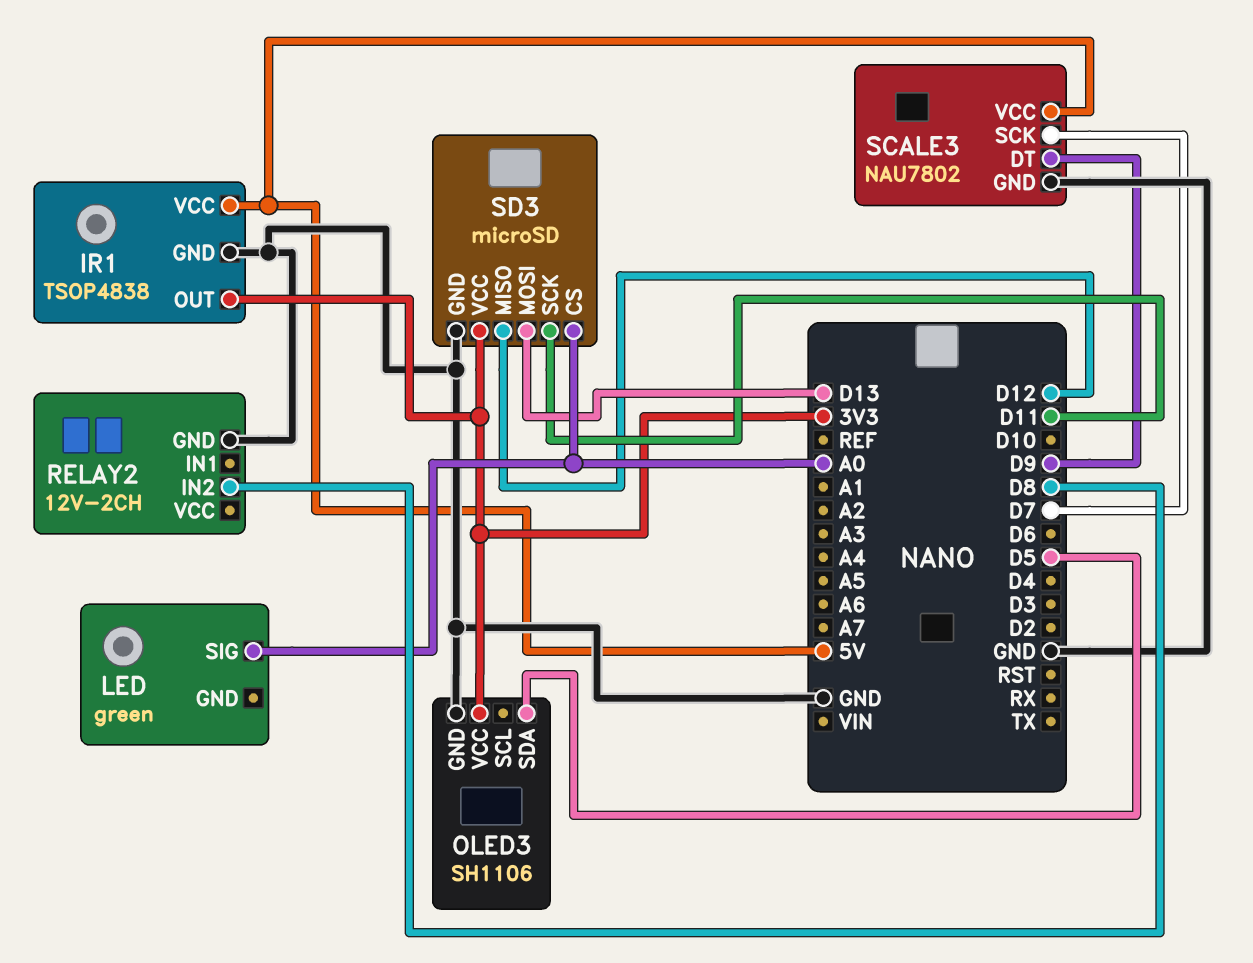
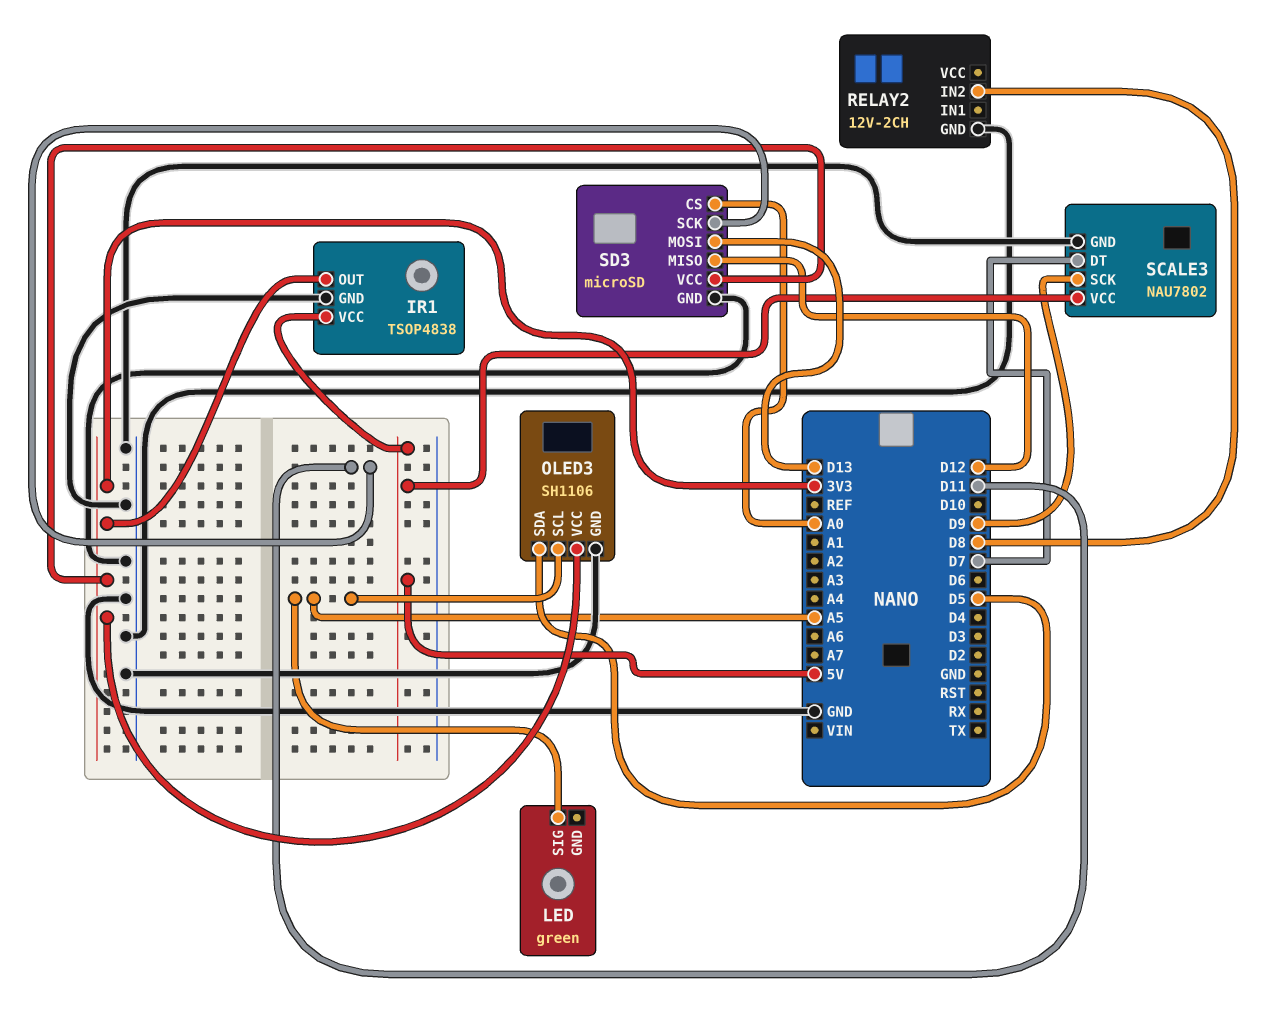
LED pin SIG: A0 -> A5
OLED3 pin SCL: none -> A5
SCALE3 pin DT: D9 -> D7
SCALE3 pin SCK: D7 -> D9

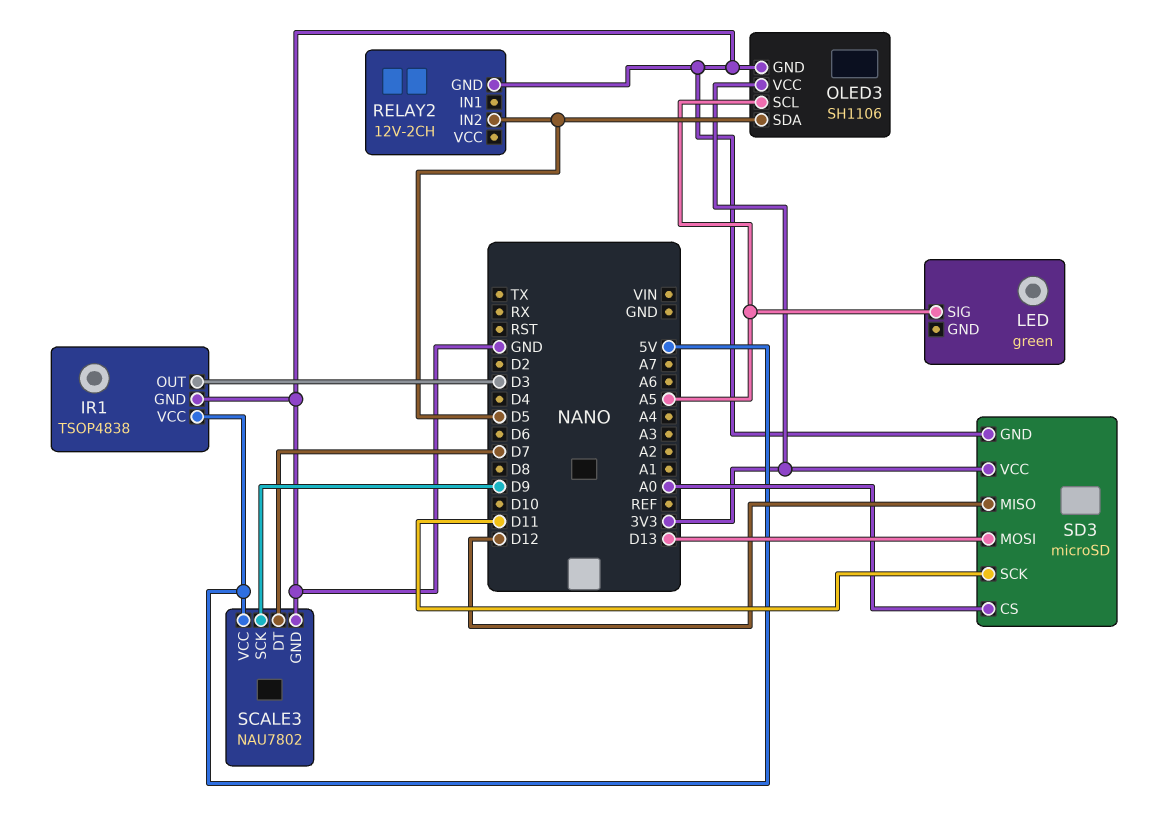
IR1 pin OUT: 3V3 -> D3
RELAY2 pin IN2: D8 -> D5

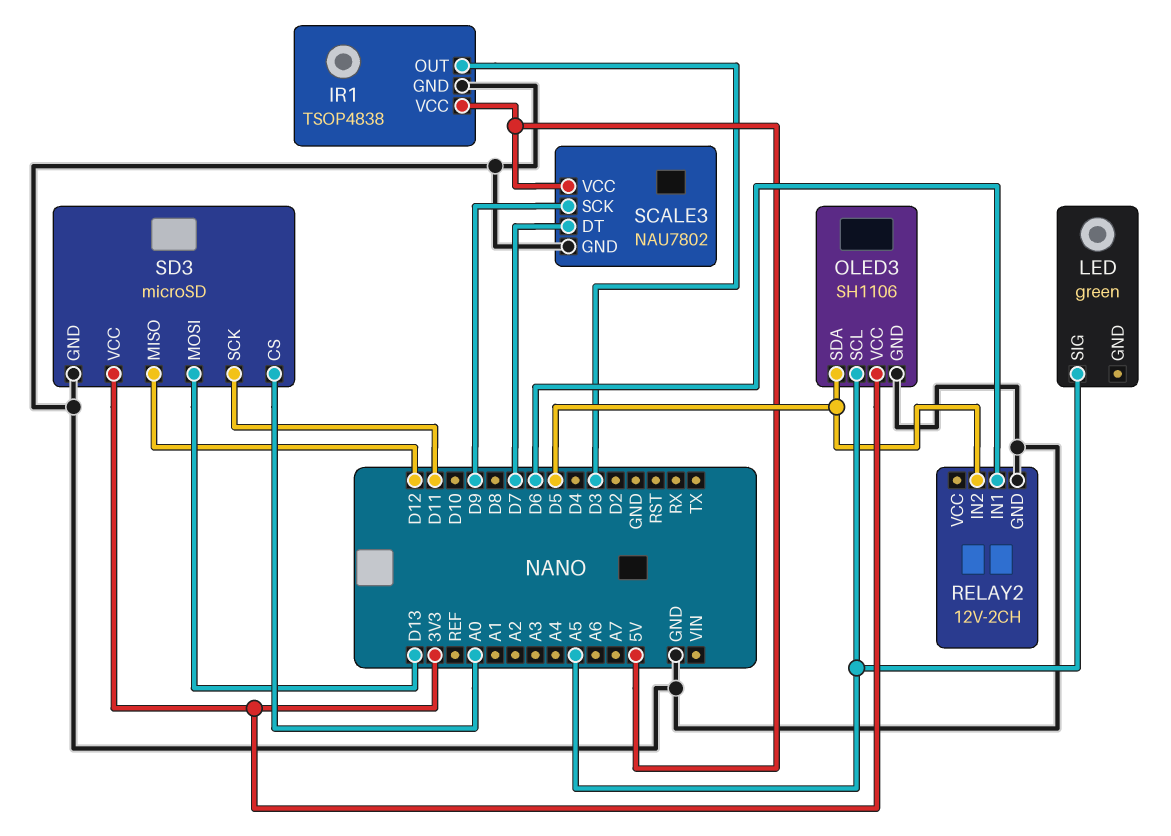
RELAY2 pin IN1: none -> D6

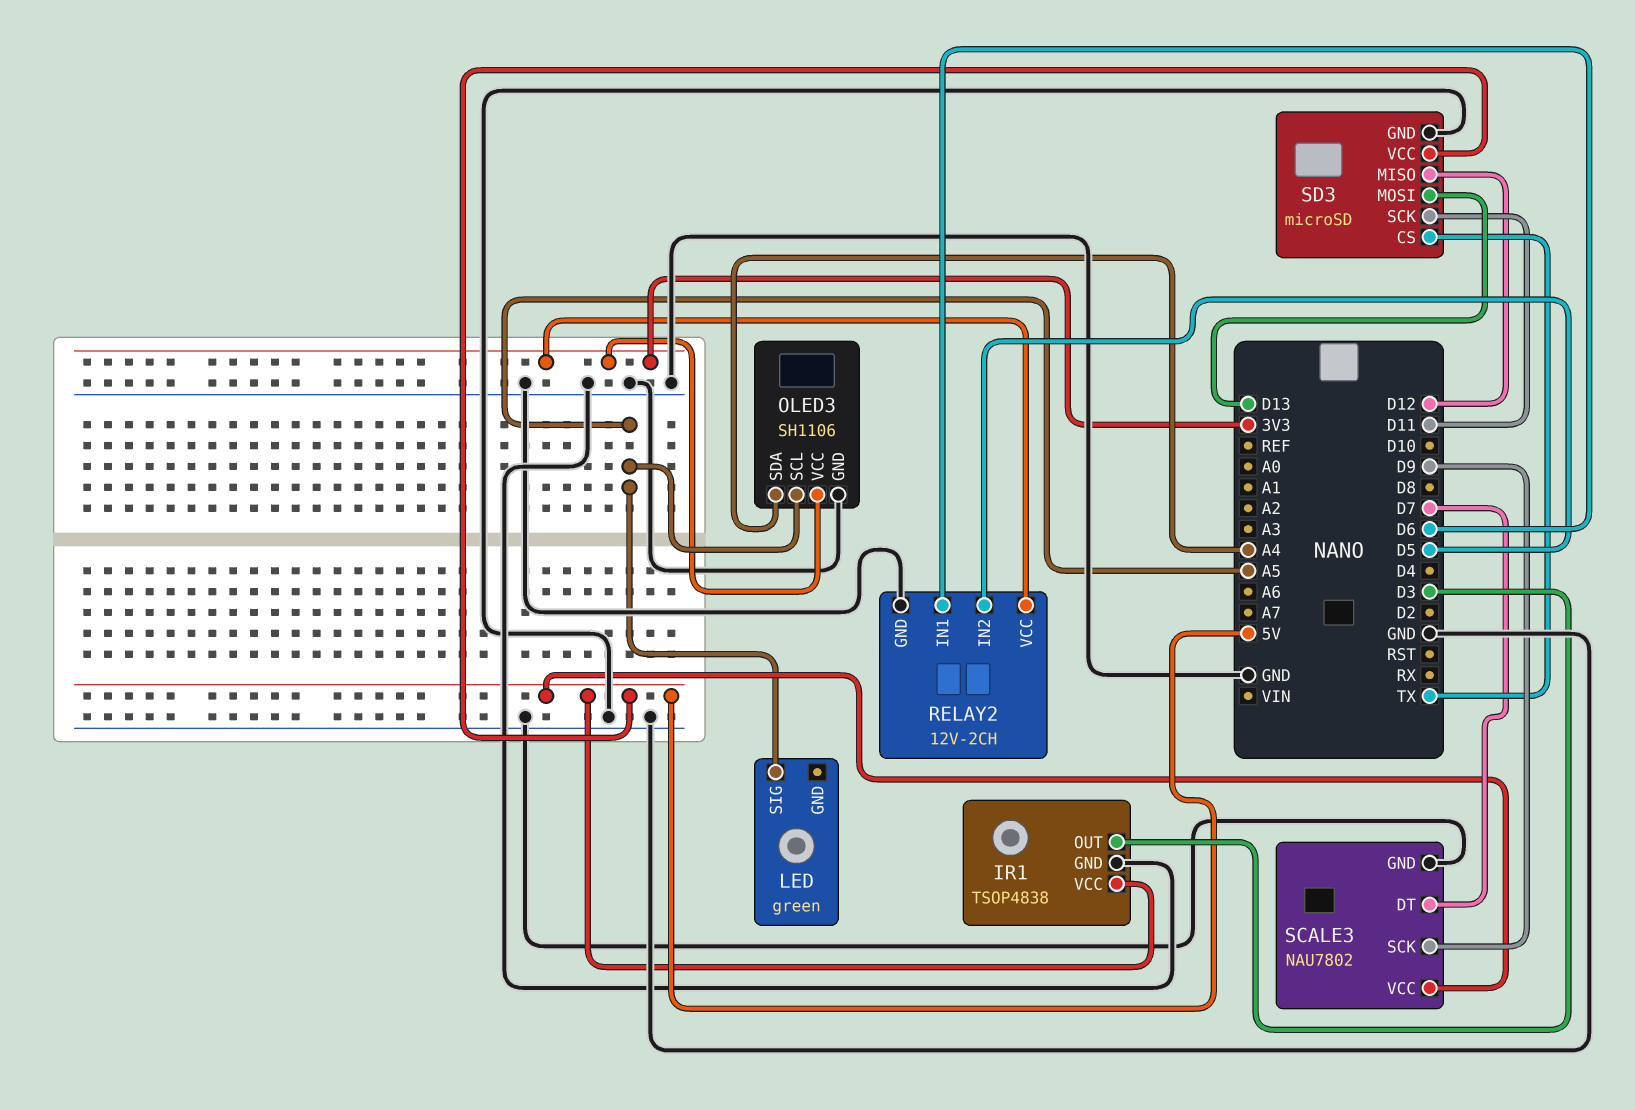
OLED3 pin SDA: D5 -> A4
RELAY2 pin VCC: none -> 3V3
SD3 pin CS: A0 -> TX
SD3 pin VCC: 3V3 -> 5V

